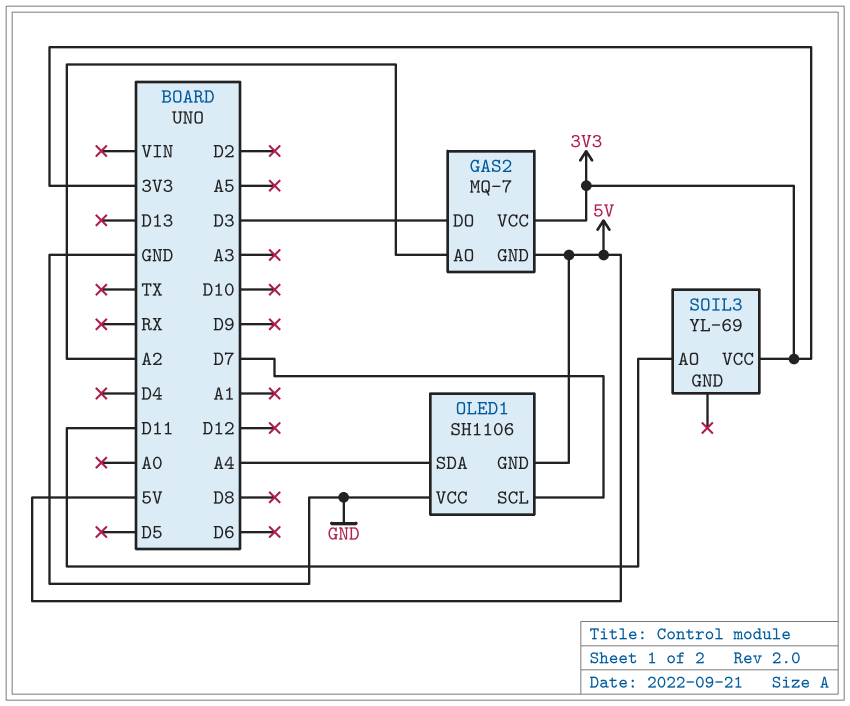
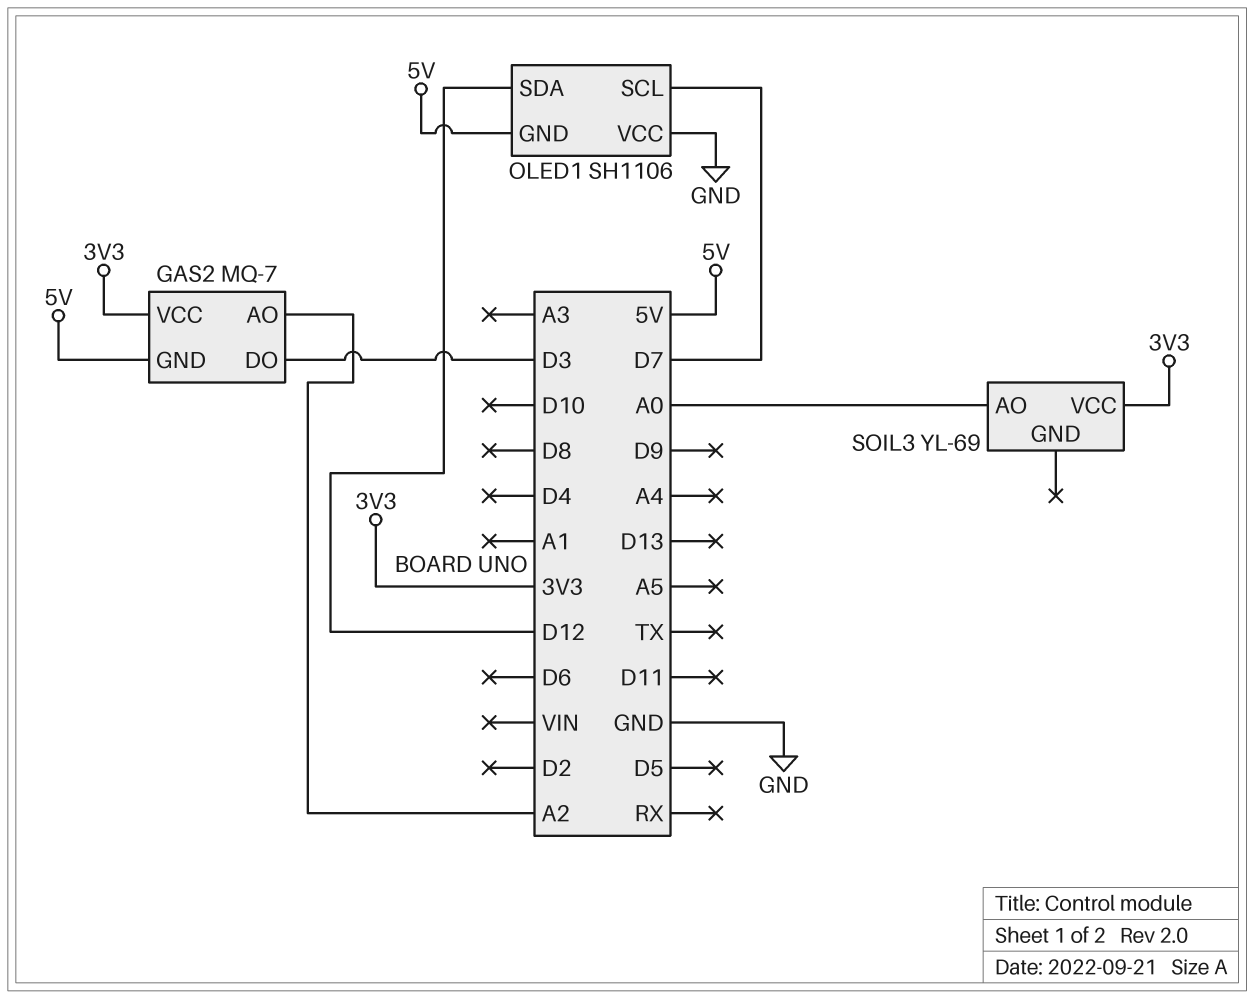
OLED1 pin SDA: A4 -> D12
SOIL3 pin AO: D11 -> A0

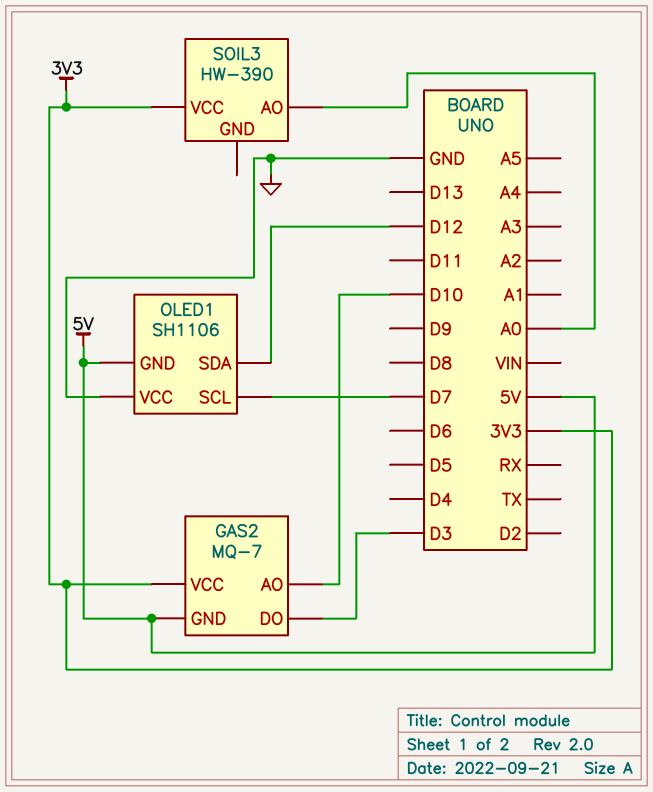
GAS2 pin AO: A2 -> D10
SOIL3: YL-69 -> HW-390

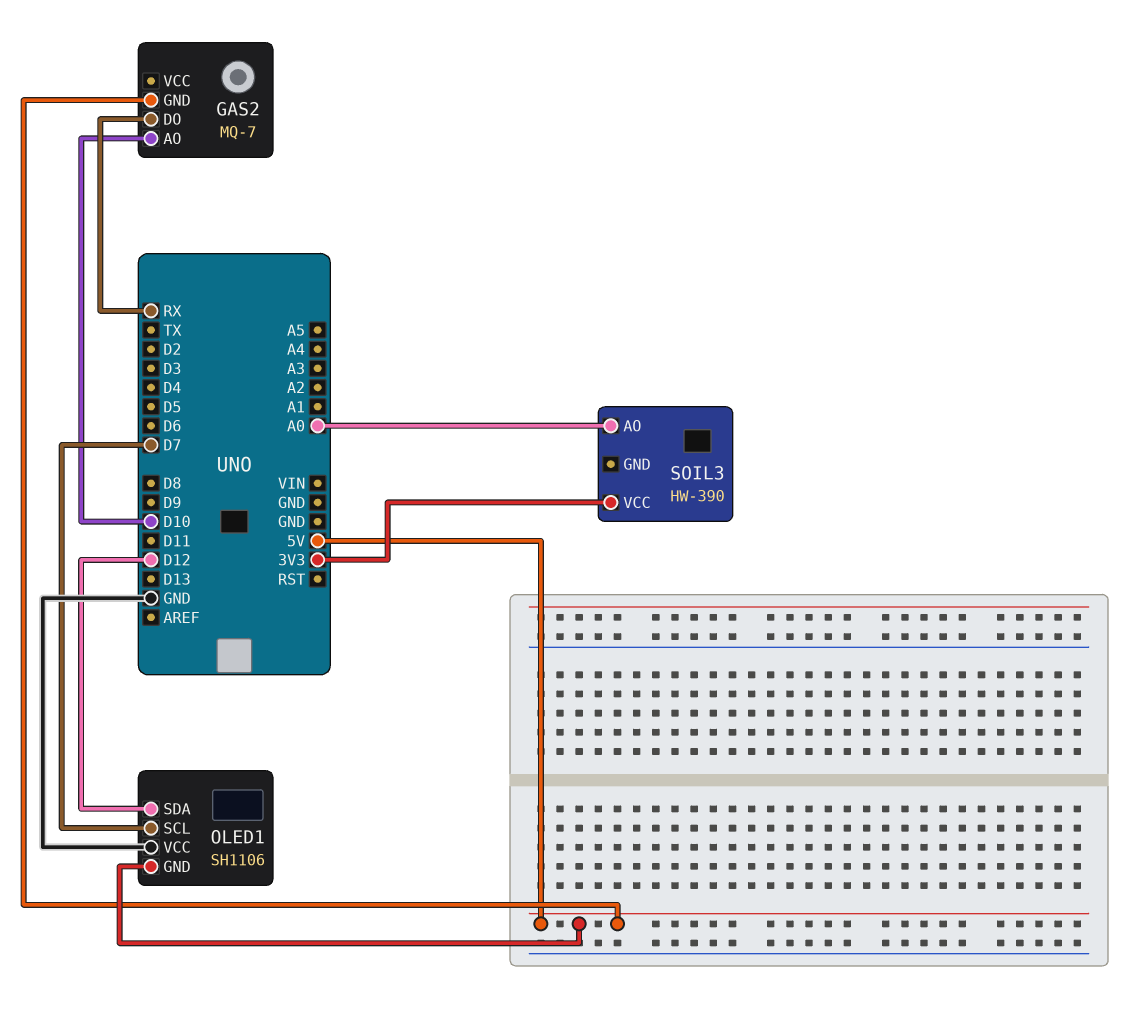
GAS2 pin DO: D3 -> RX
GAS2 pin VCC: 3V3 -> none

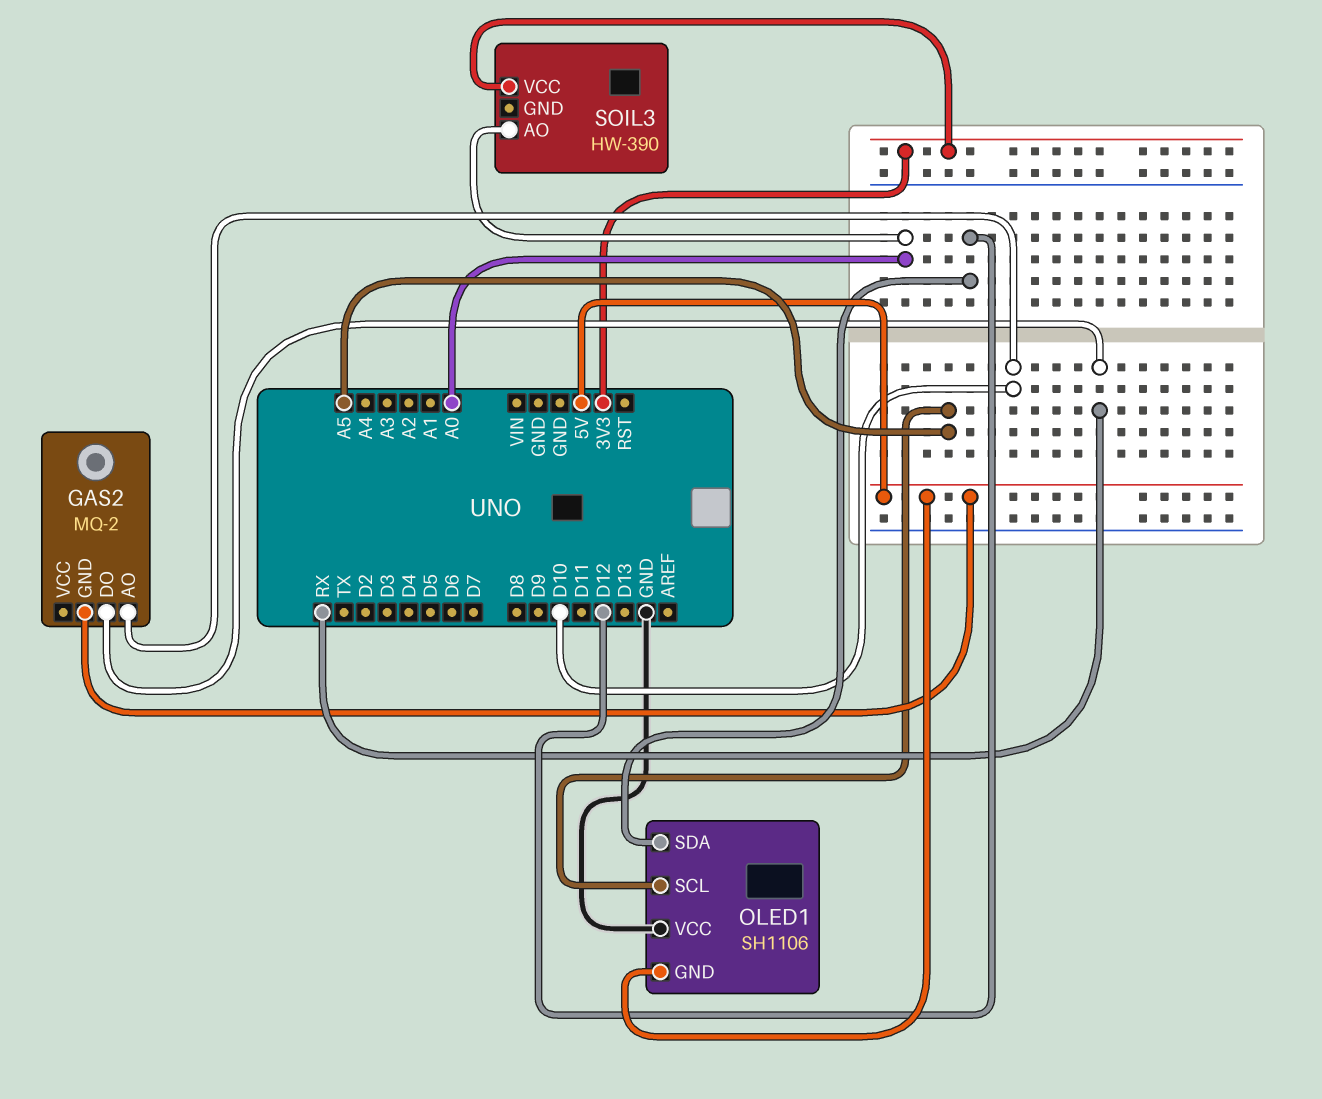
GAS2: MQ-7 -> MQ-2
OLED1 pin SCL: D7 -> A5

